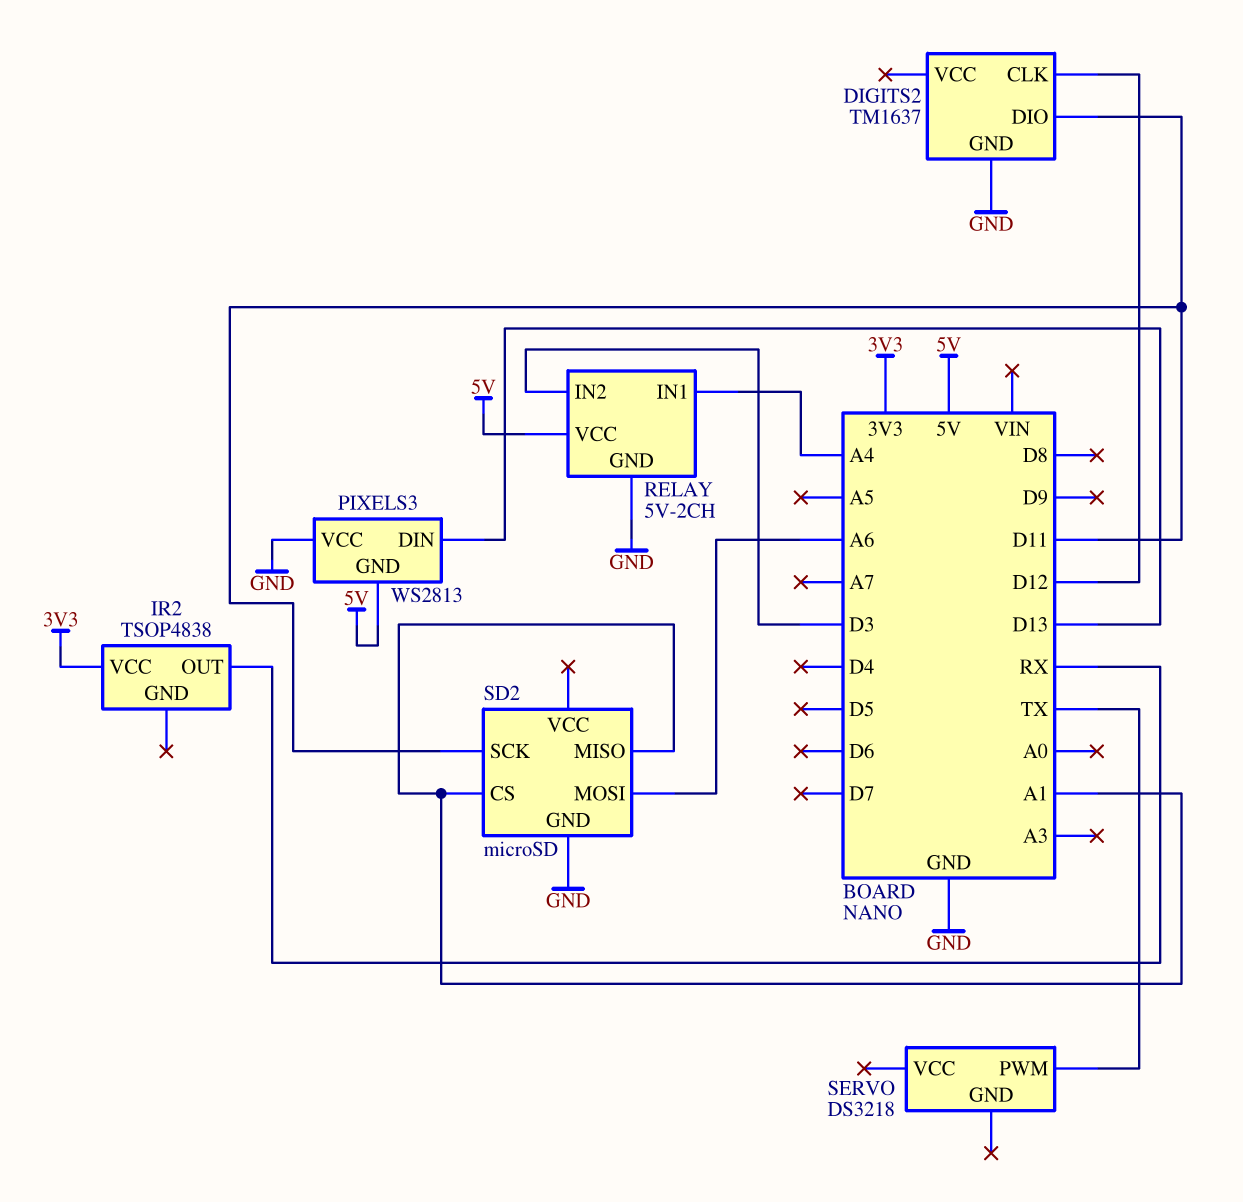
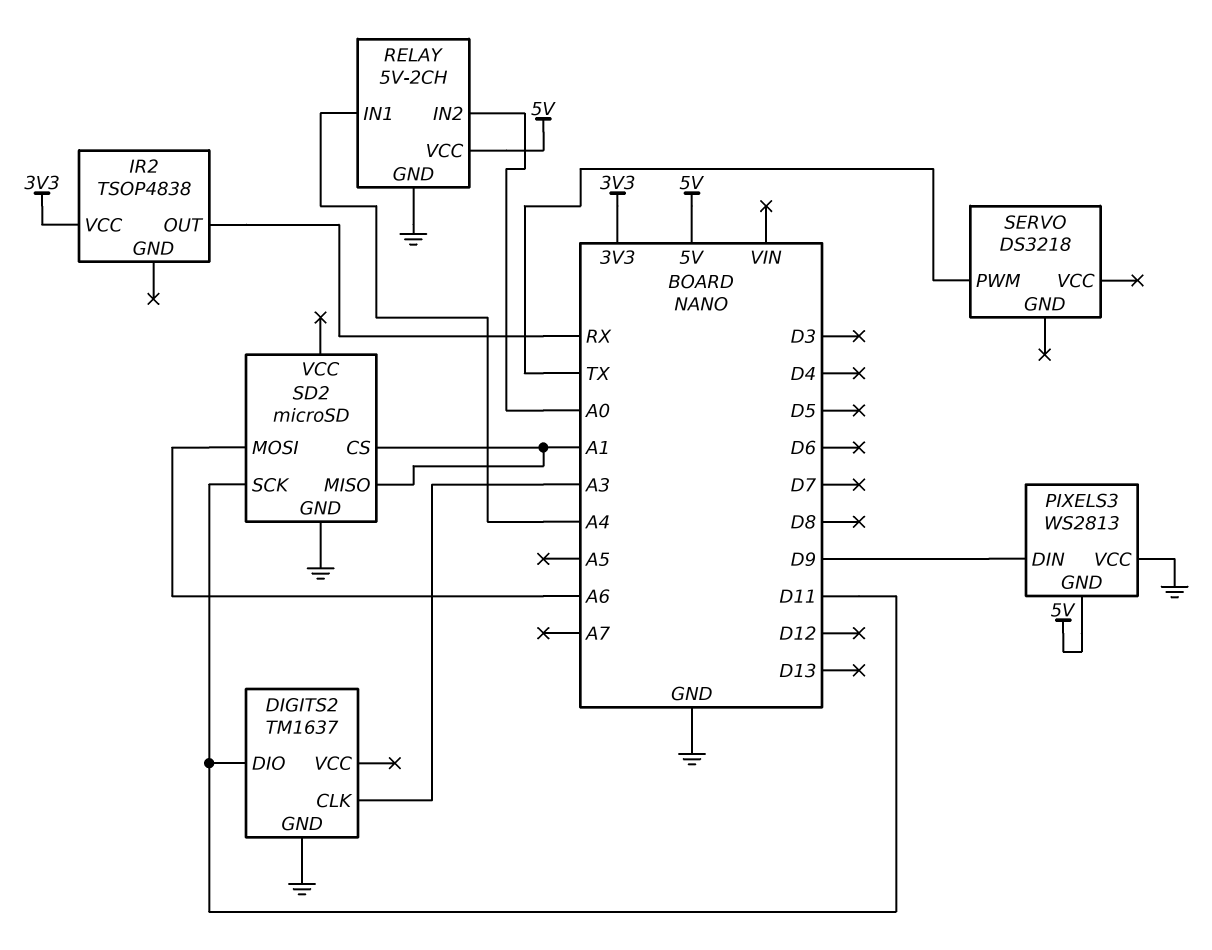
DIGITS2 pin CLK: D12 -> A3
PIXELS3 pin DIN: D13 -> D9
RELAY pin IN2: D3 -> A0

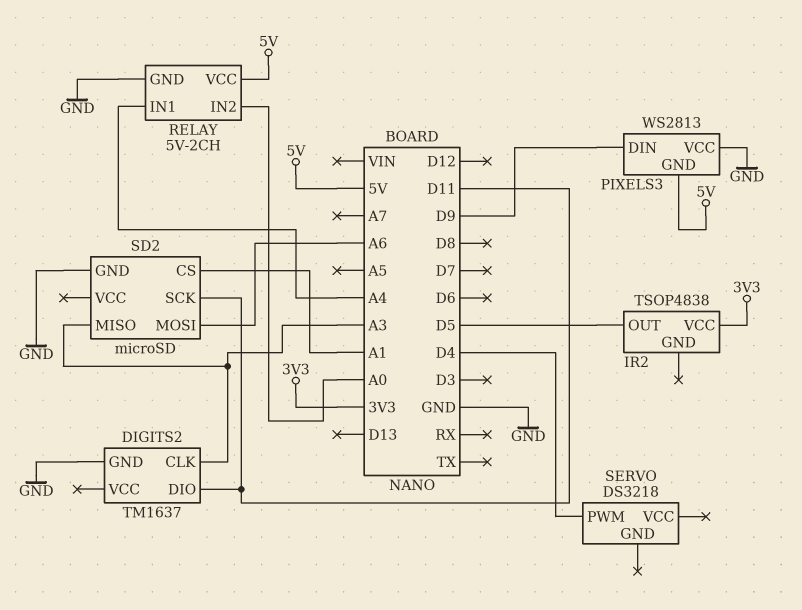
IR2 pin OUT: RX -> D5
SD2 pin MISO: A1 -> A3
SERVO pin PWM: TX -> D4

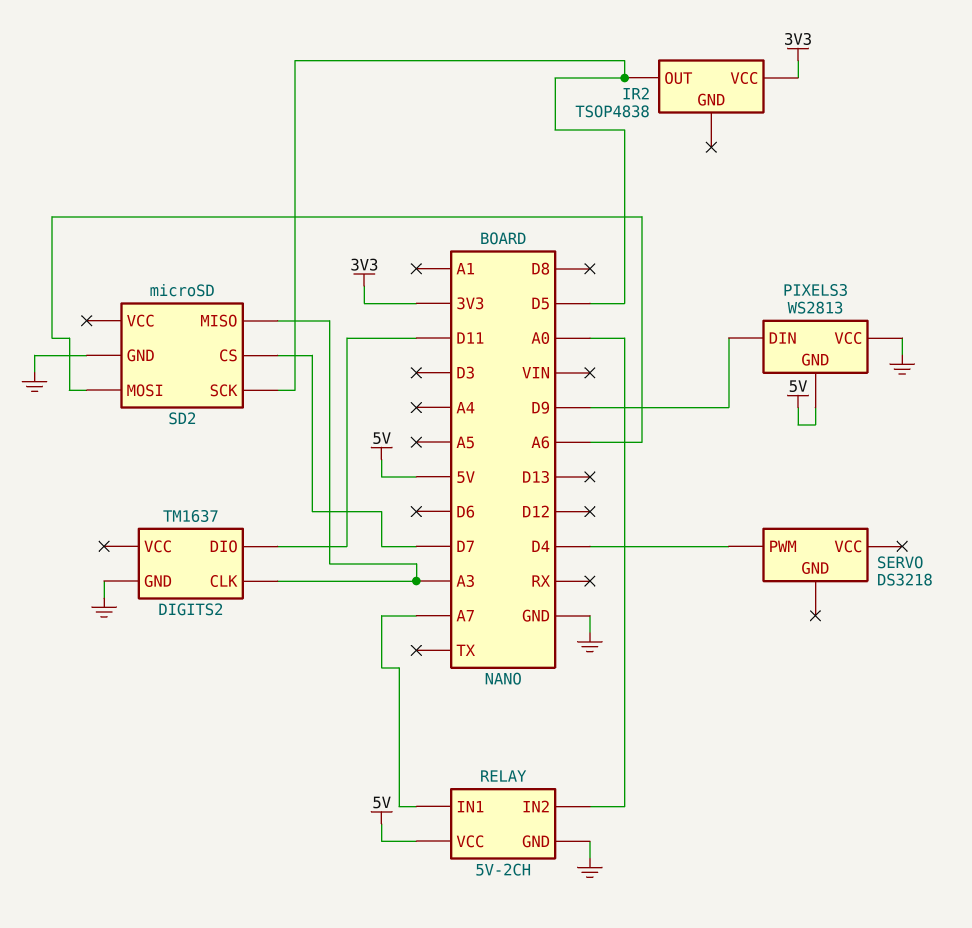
RELAY pin IN1: A4 -> A7
SD2 pin CS: A1 -> D7
SD2 pin SCK: D11 -> D5

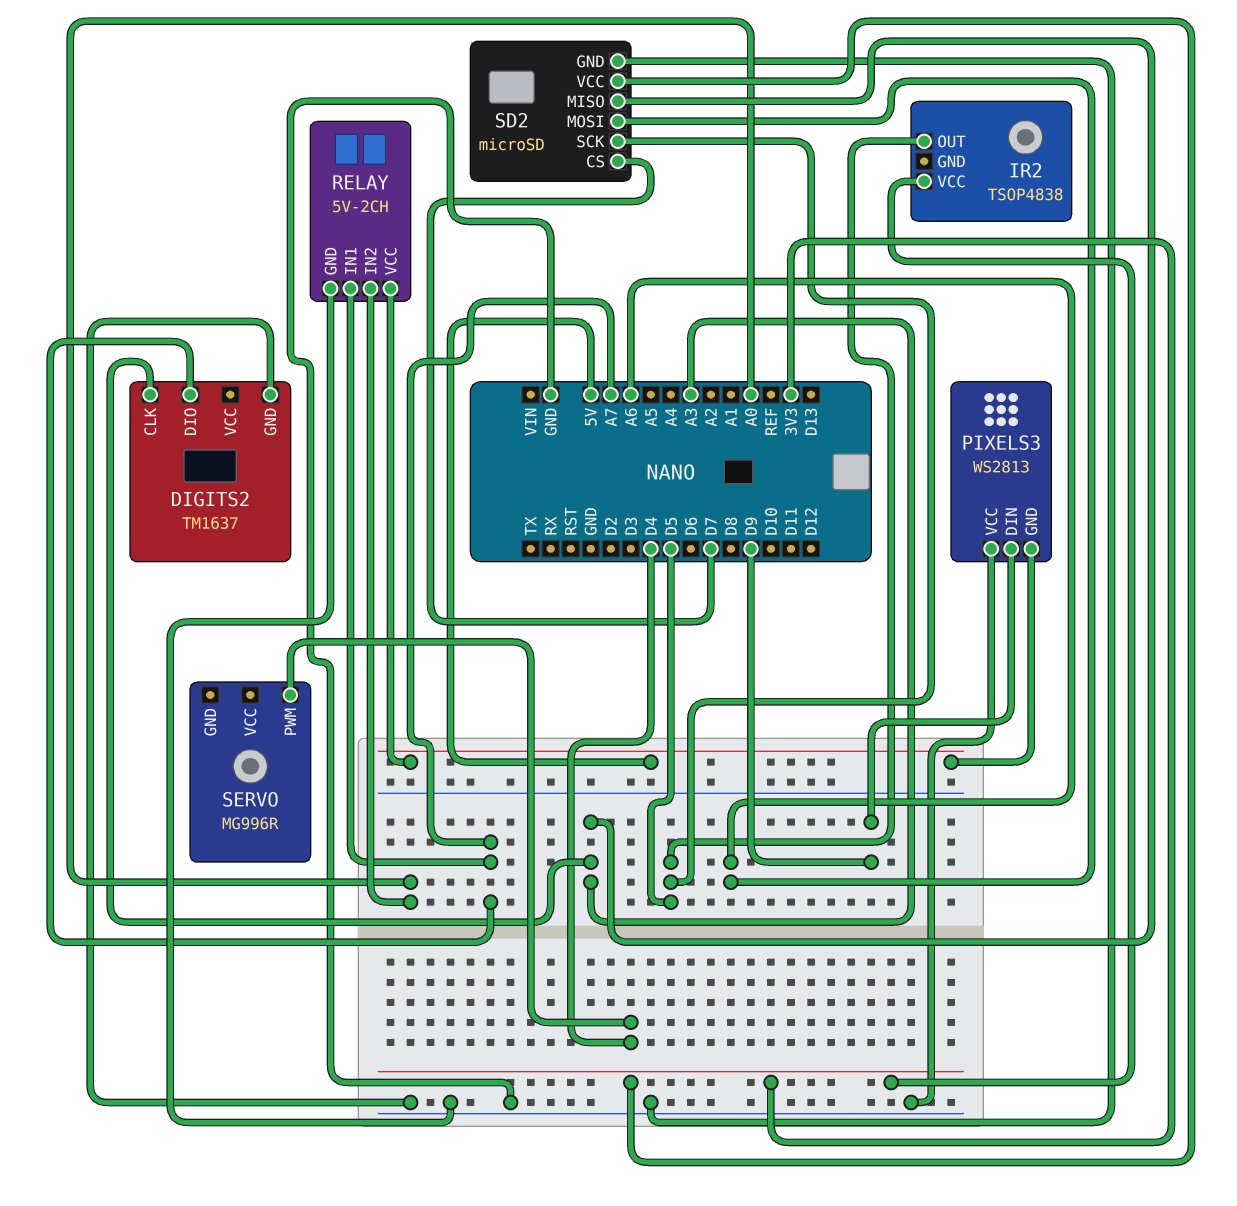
DIGITS2 pin DIO: D11 -> A7
SD2 pin VCC: none -> 3V3
SERVO: DS3218 -> MG996R

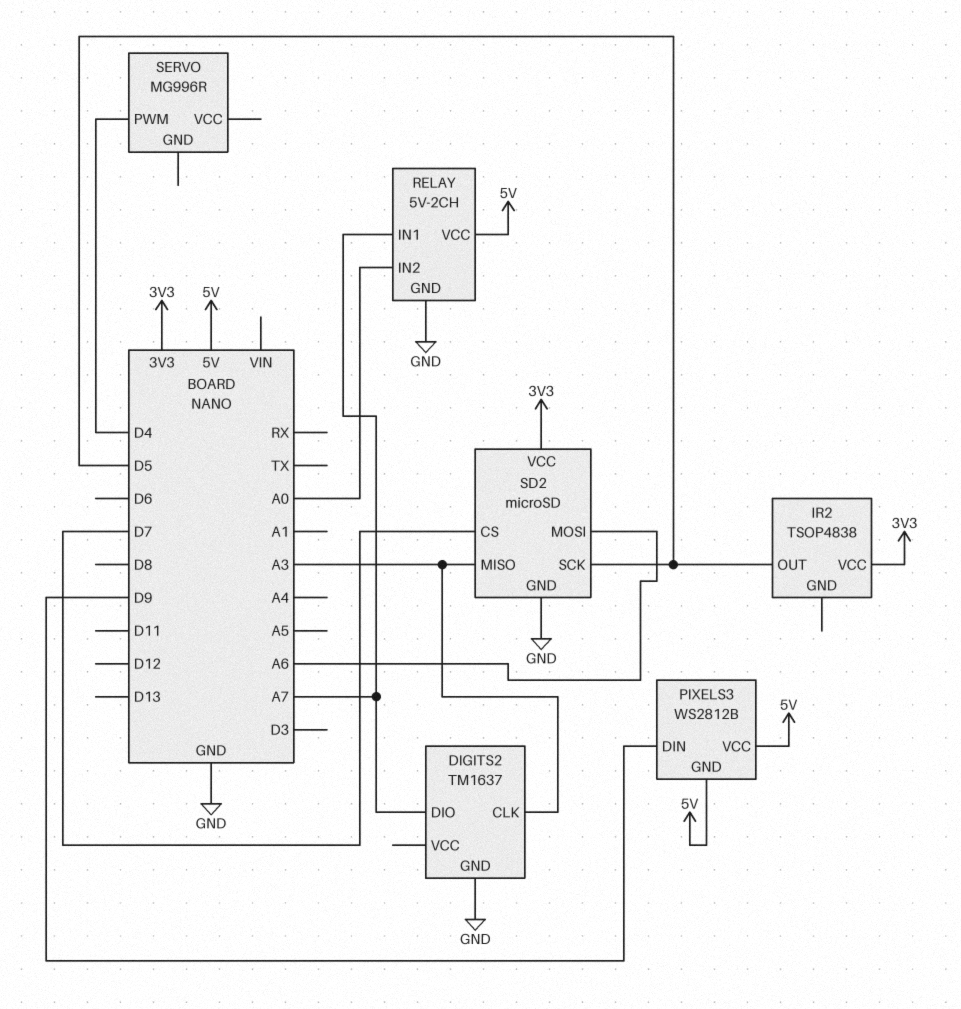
PIXELS3: WS2813 -> WS2812B
PIXELS3 pin VCC: GND -> 5V

